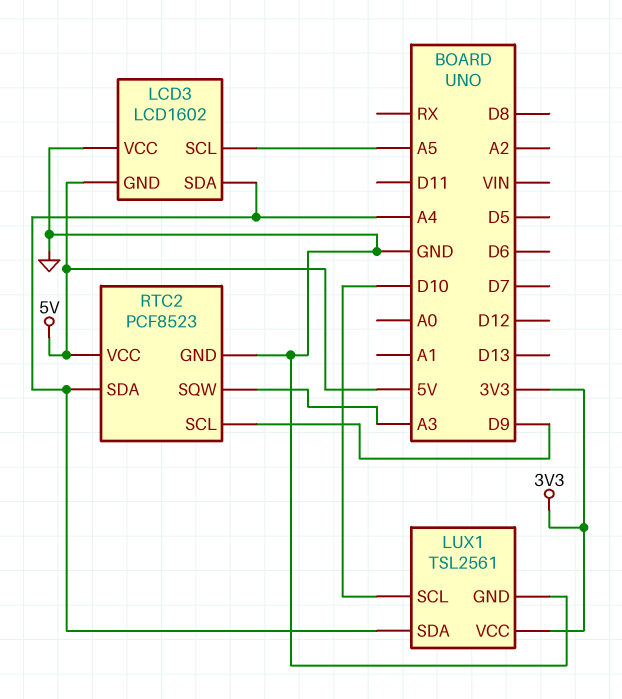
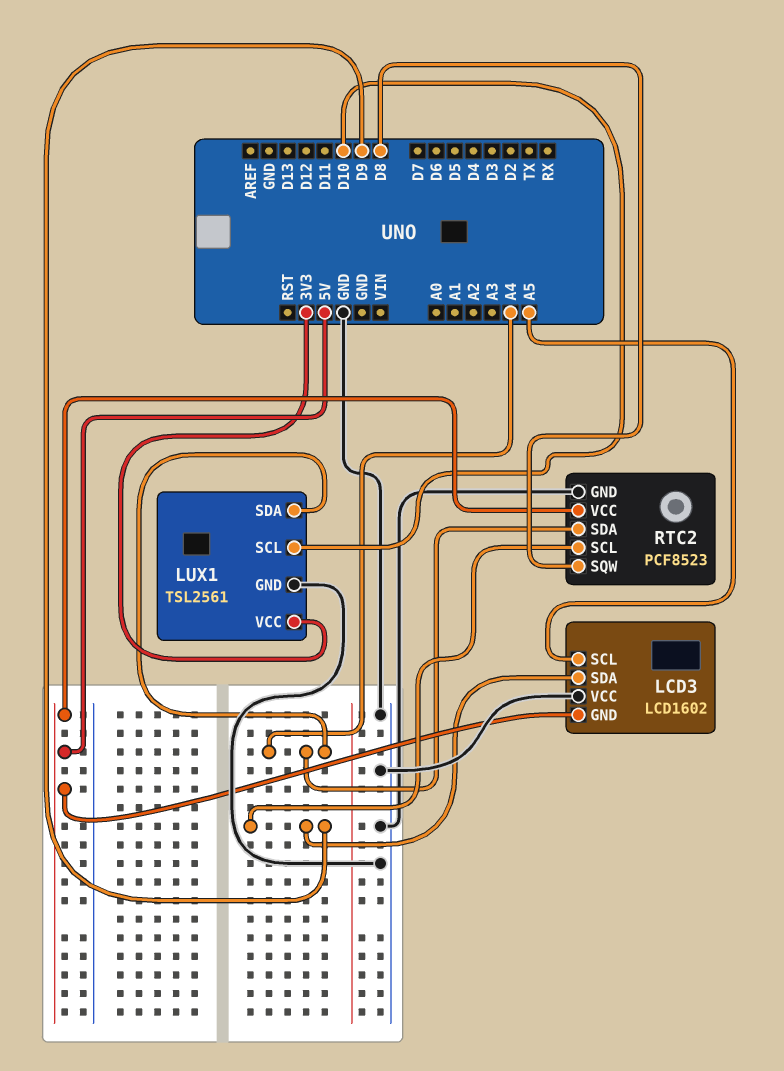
LCD3 pin SDA: A4 -> D9
RTC2 pin SQW: A3 -> D8

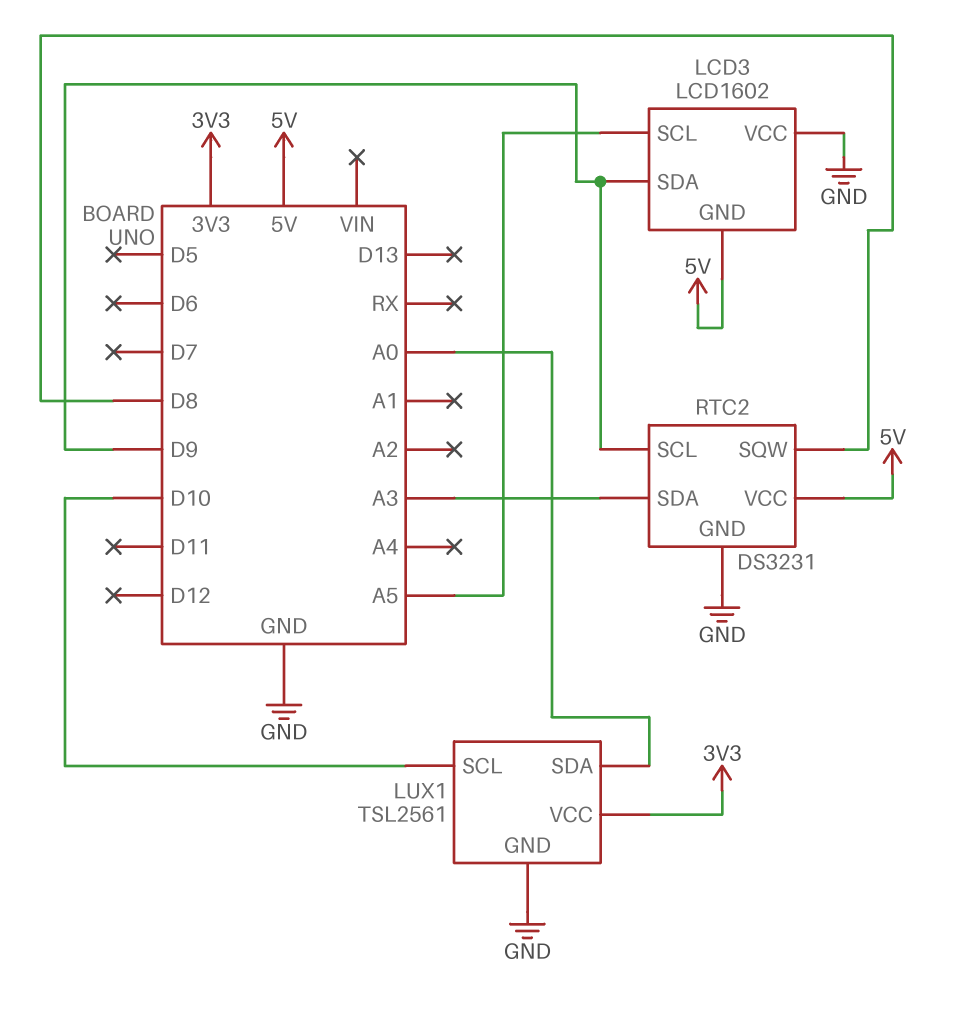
LUX1 pin SDA: A4 -> A0
RTC2: PCF8523 -> DS3231
RTC2 pin SDA: A4 -> A3

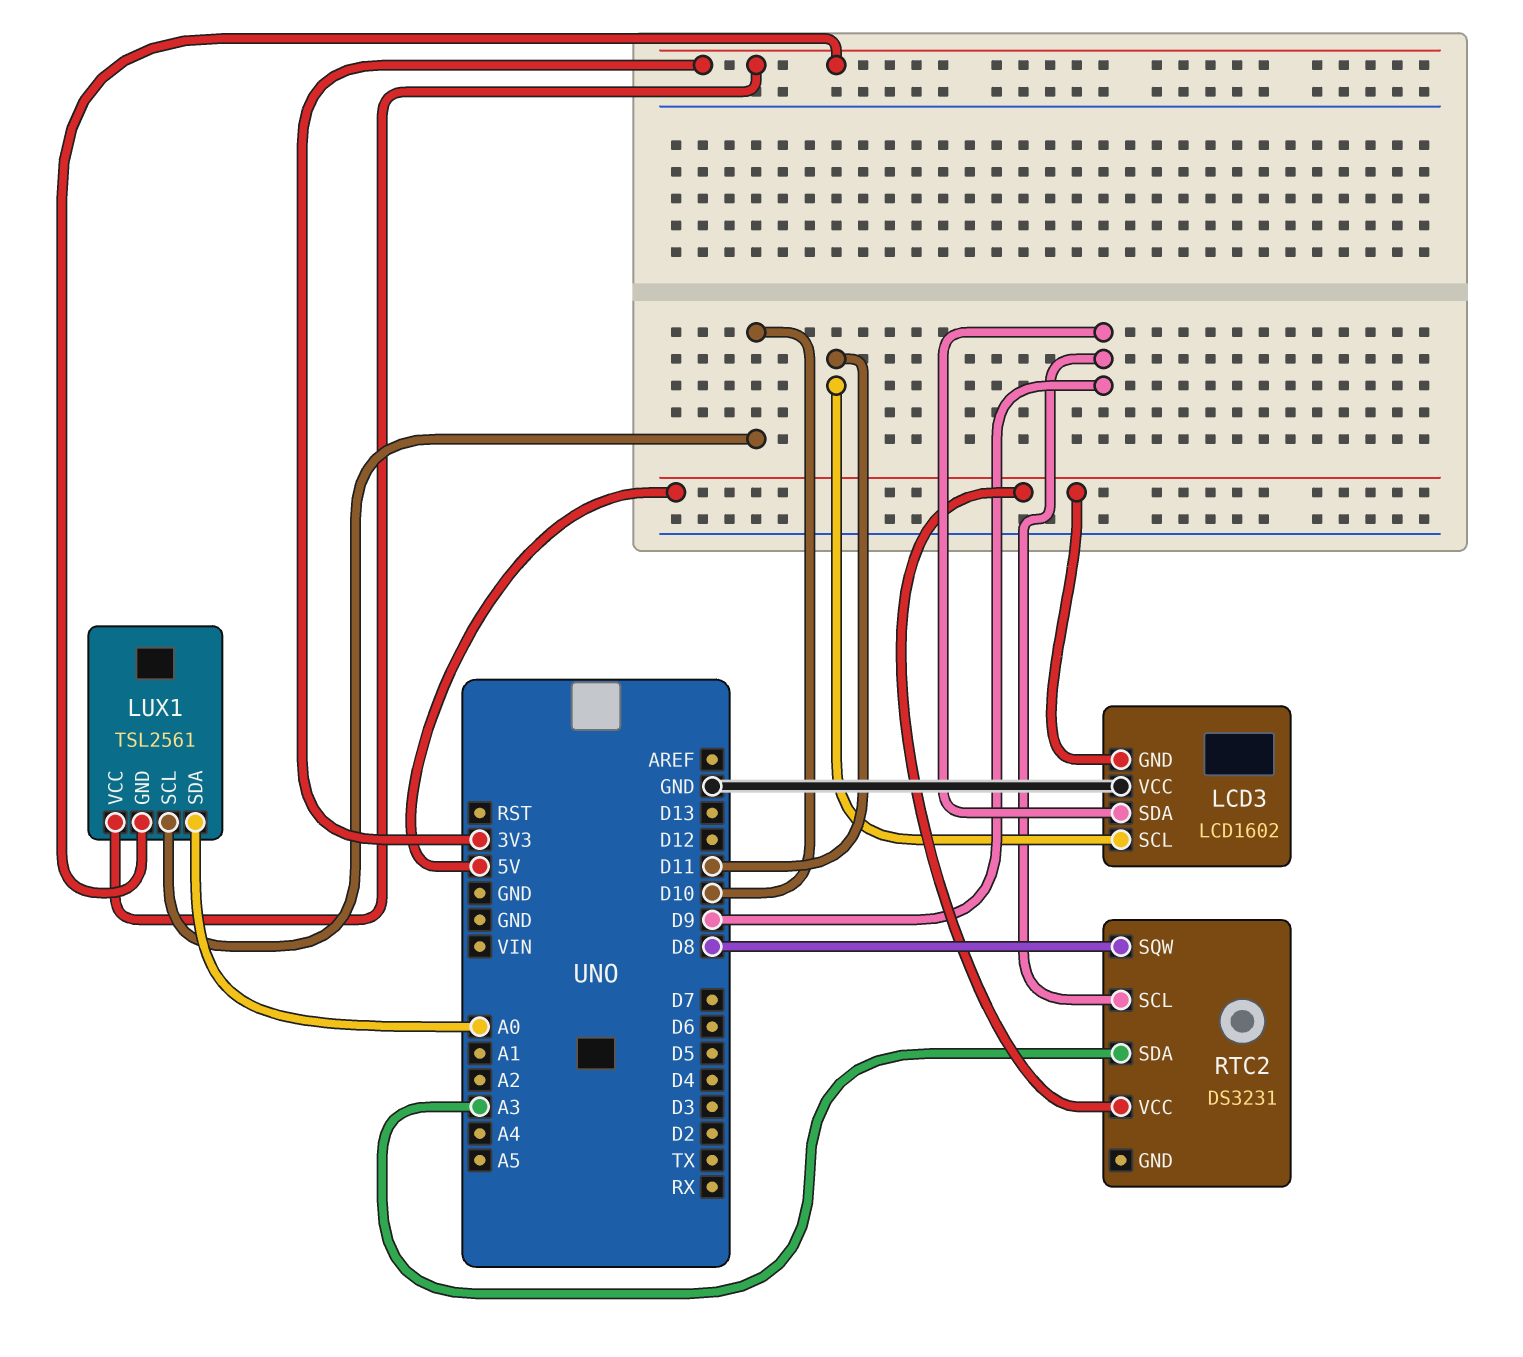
LCD3 pin SCL: A5 -> D11
LUX1 pin GND: GND -> 3V3
RTC2 pin GND: GND -> none

